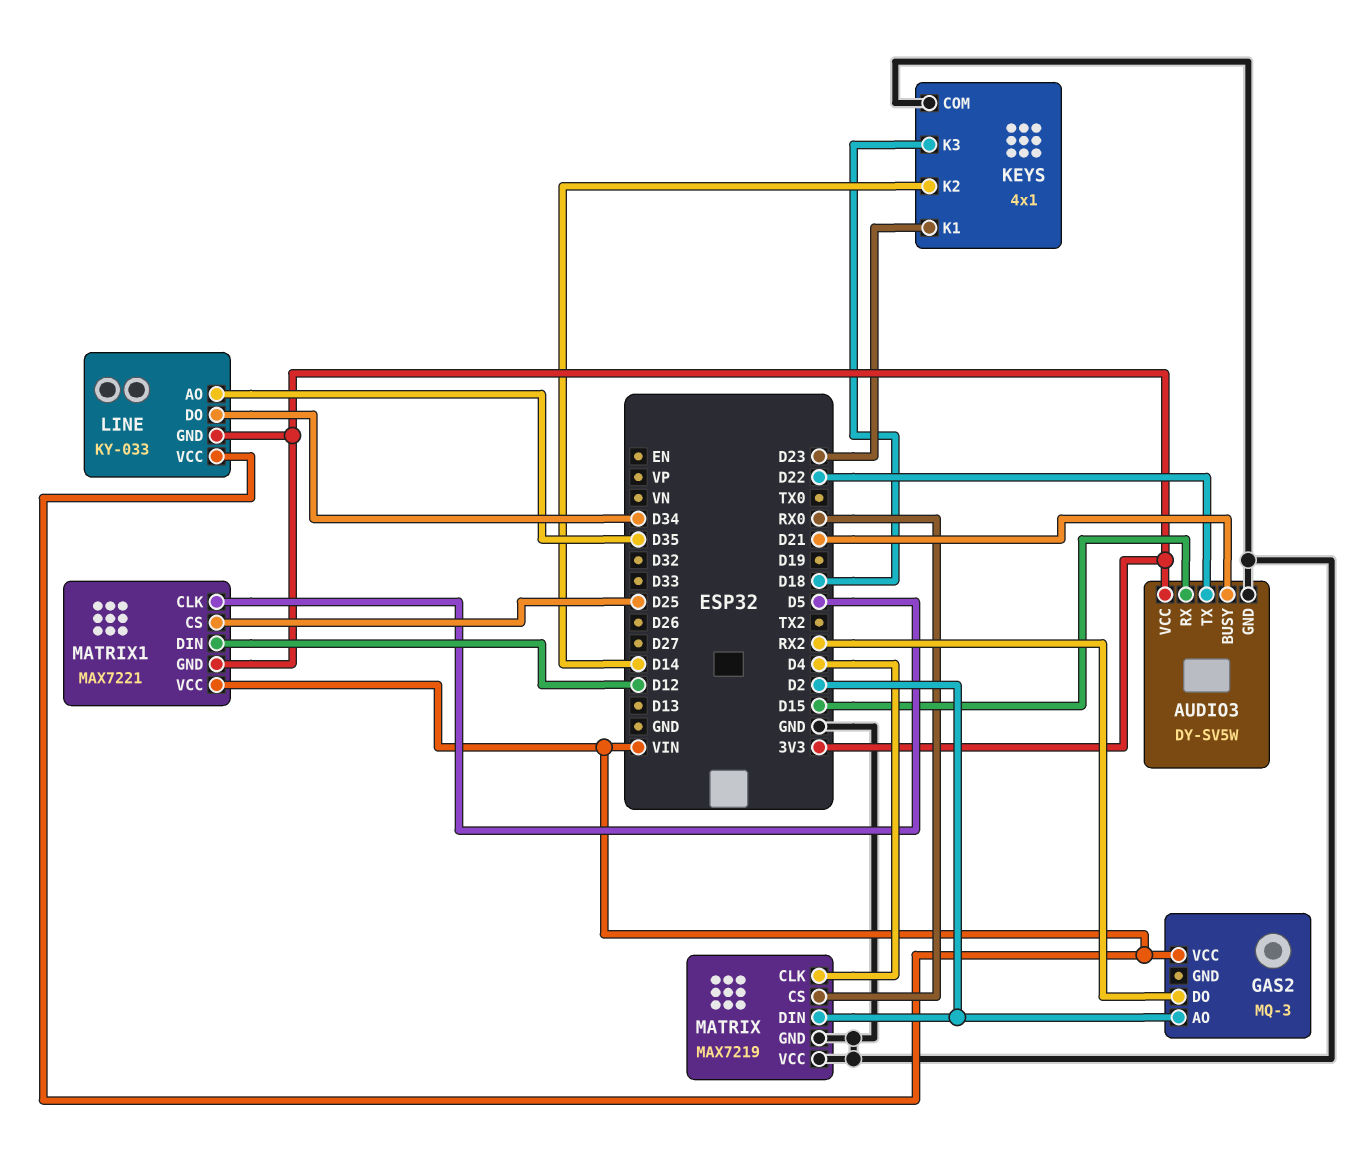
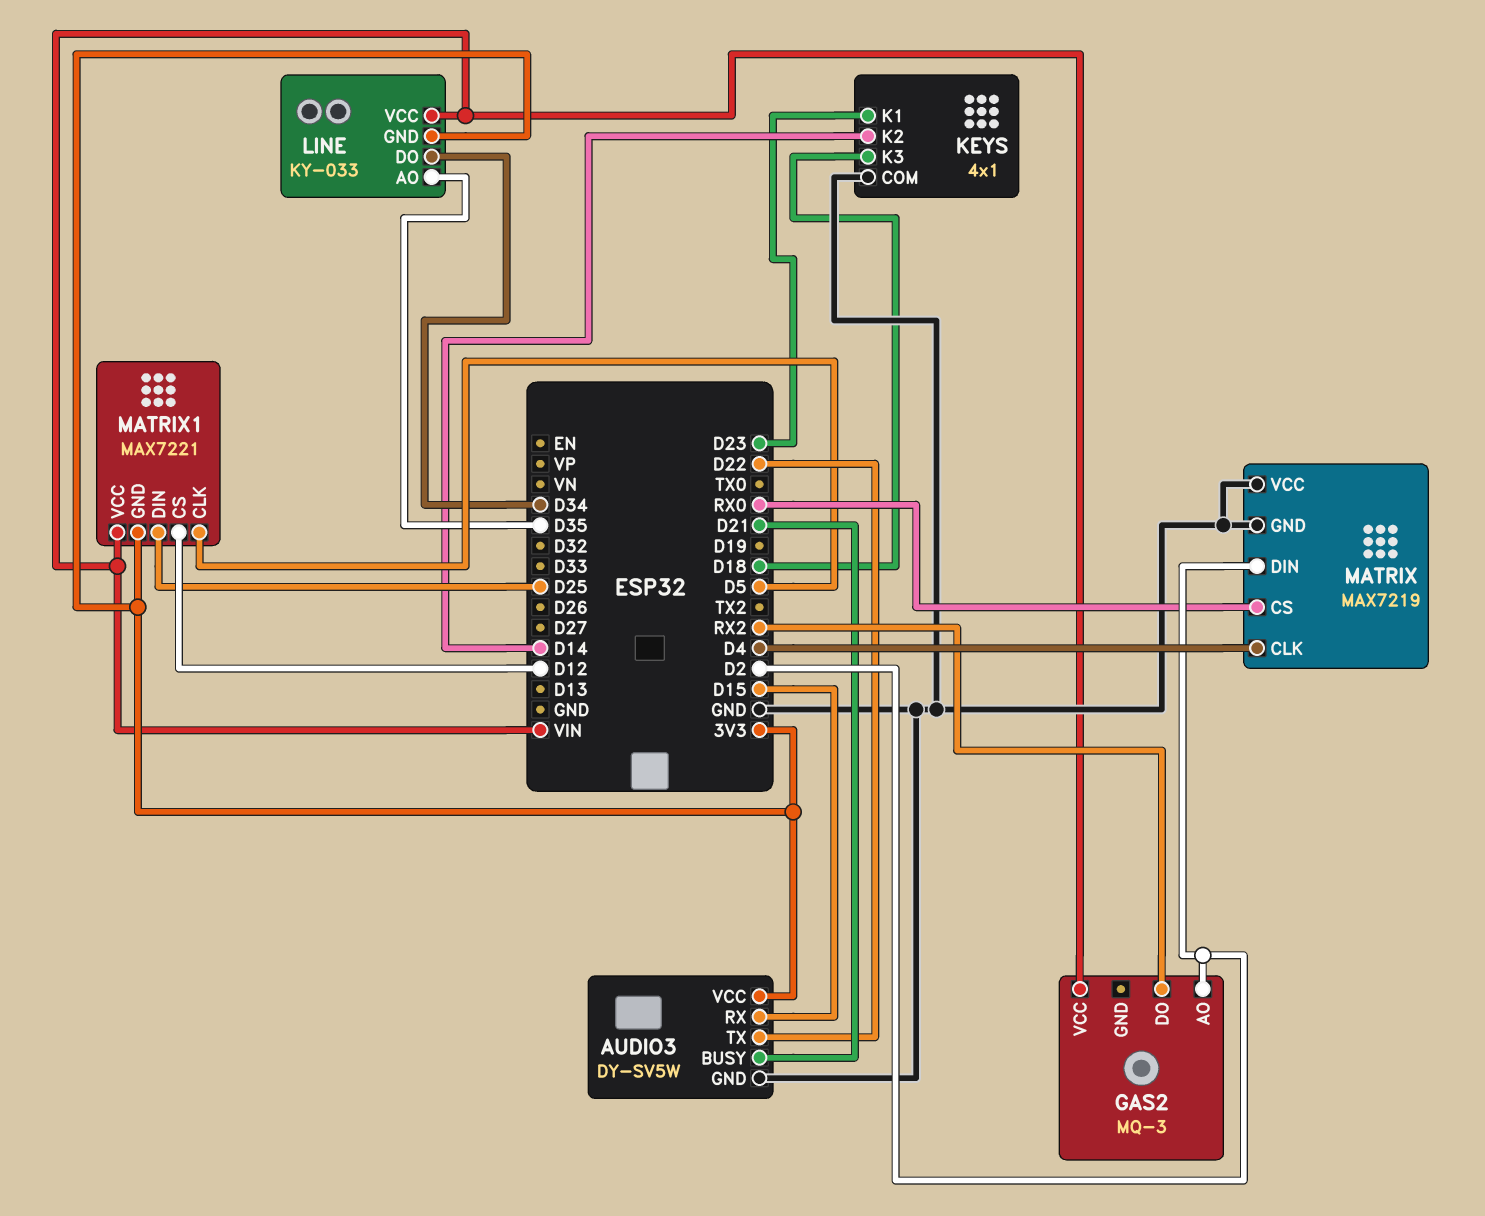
MATRIX1 pin CS: D25 -> D12
MATRIX1 pin DIN: D12 -> D25

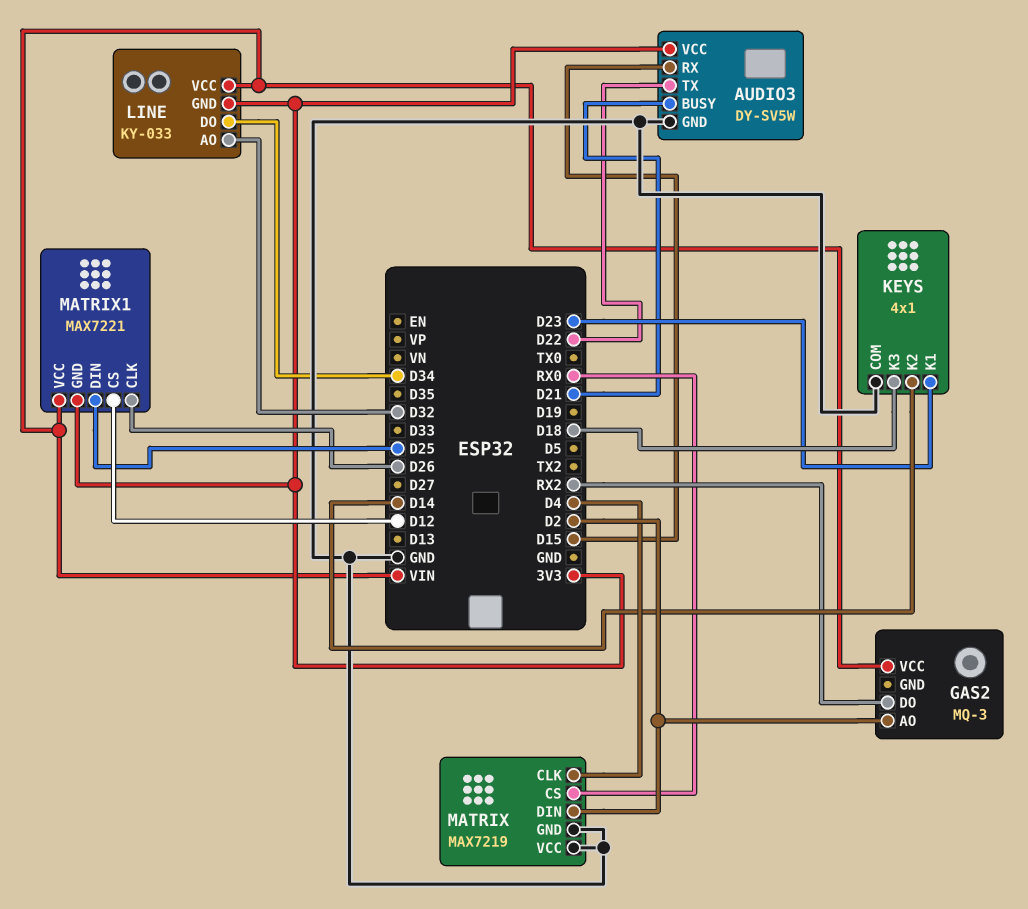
LINE pin AO: D35 -> D32
MATRIX1 pin CLK: D5 -> D26

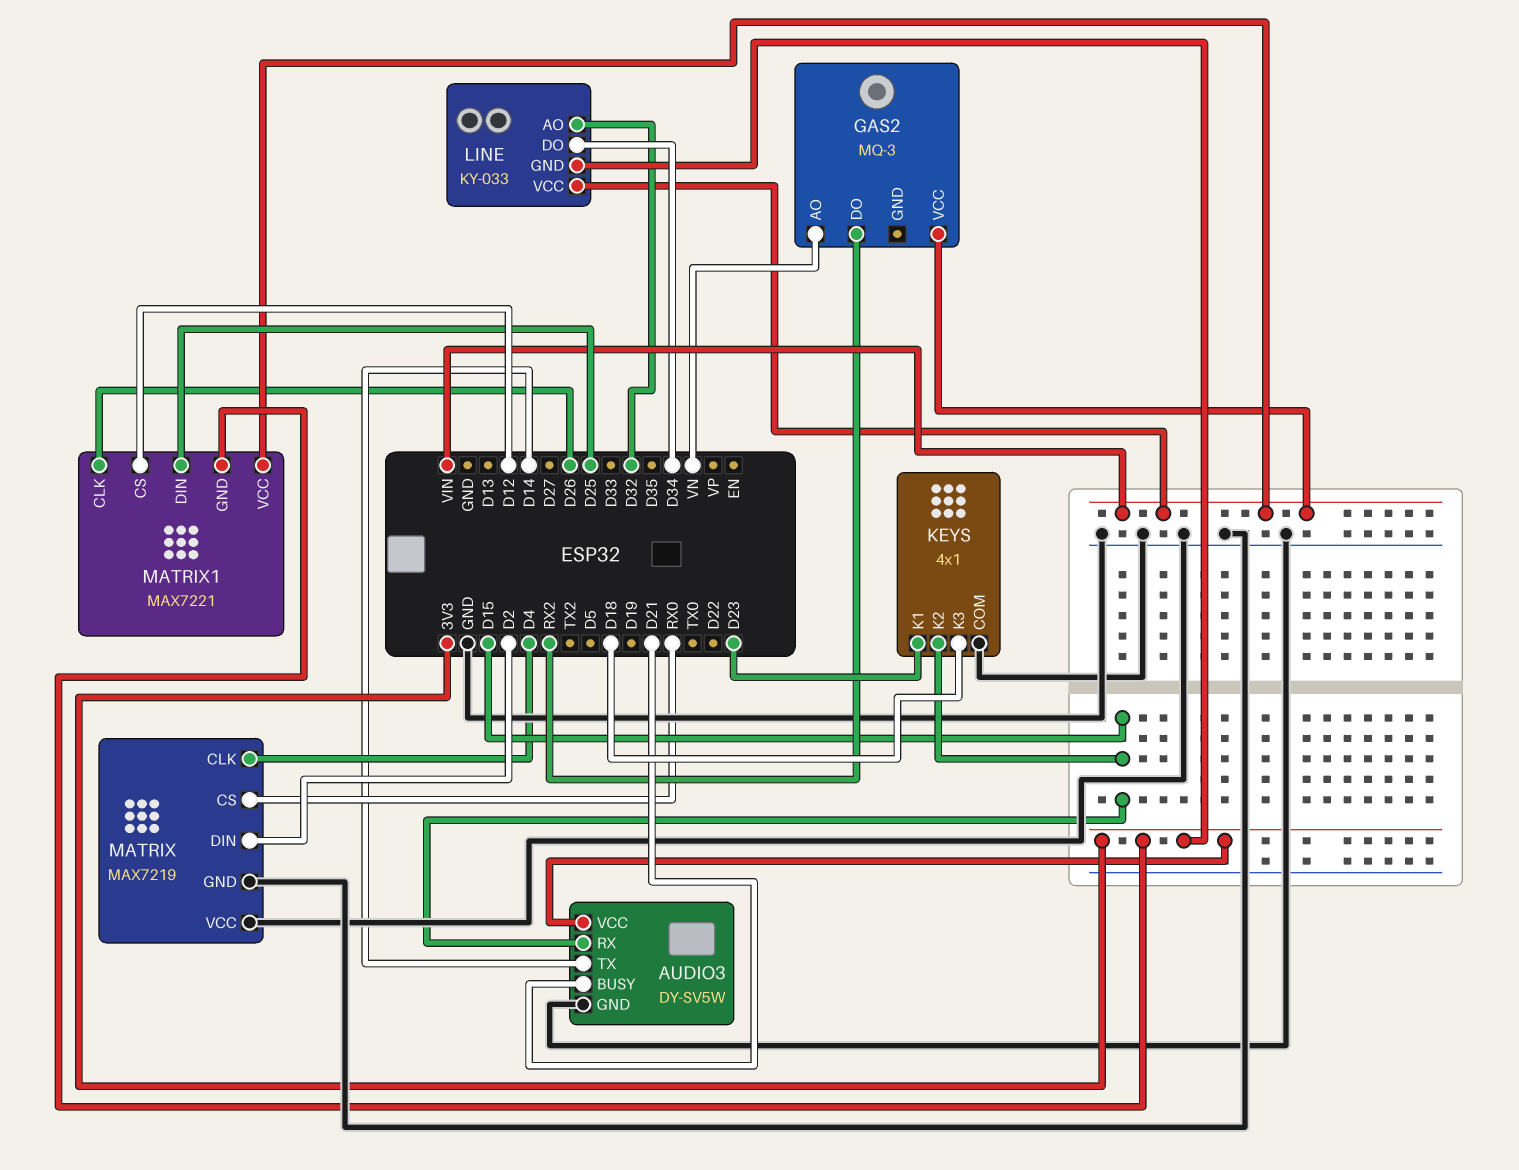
AUDIO3 pin TX: D22 -> D14
GAS2 pin AO: D2 -> VN
KEYS pin K2: D14 -> D15

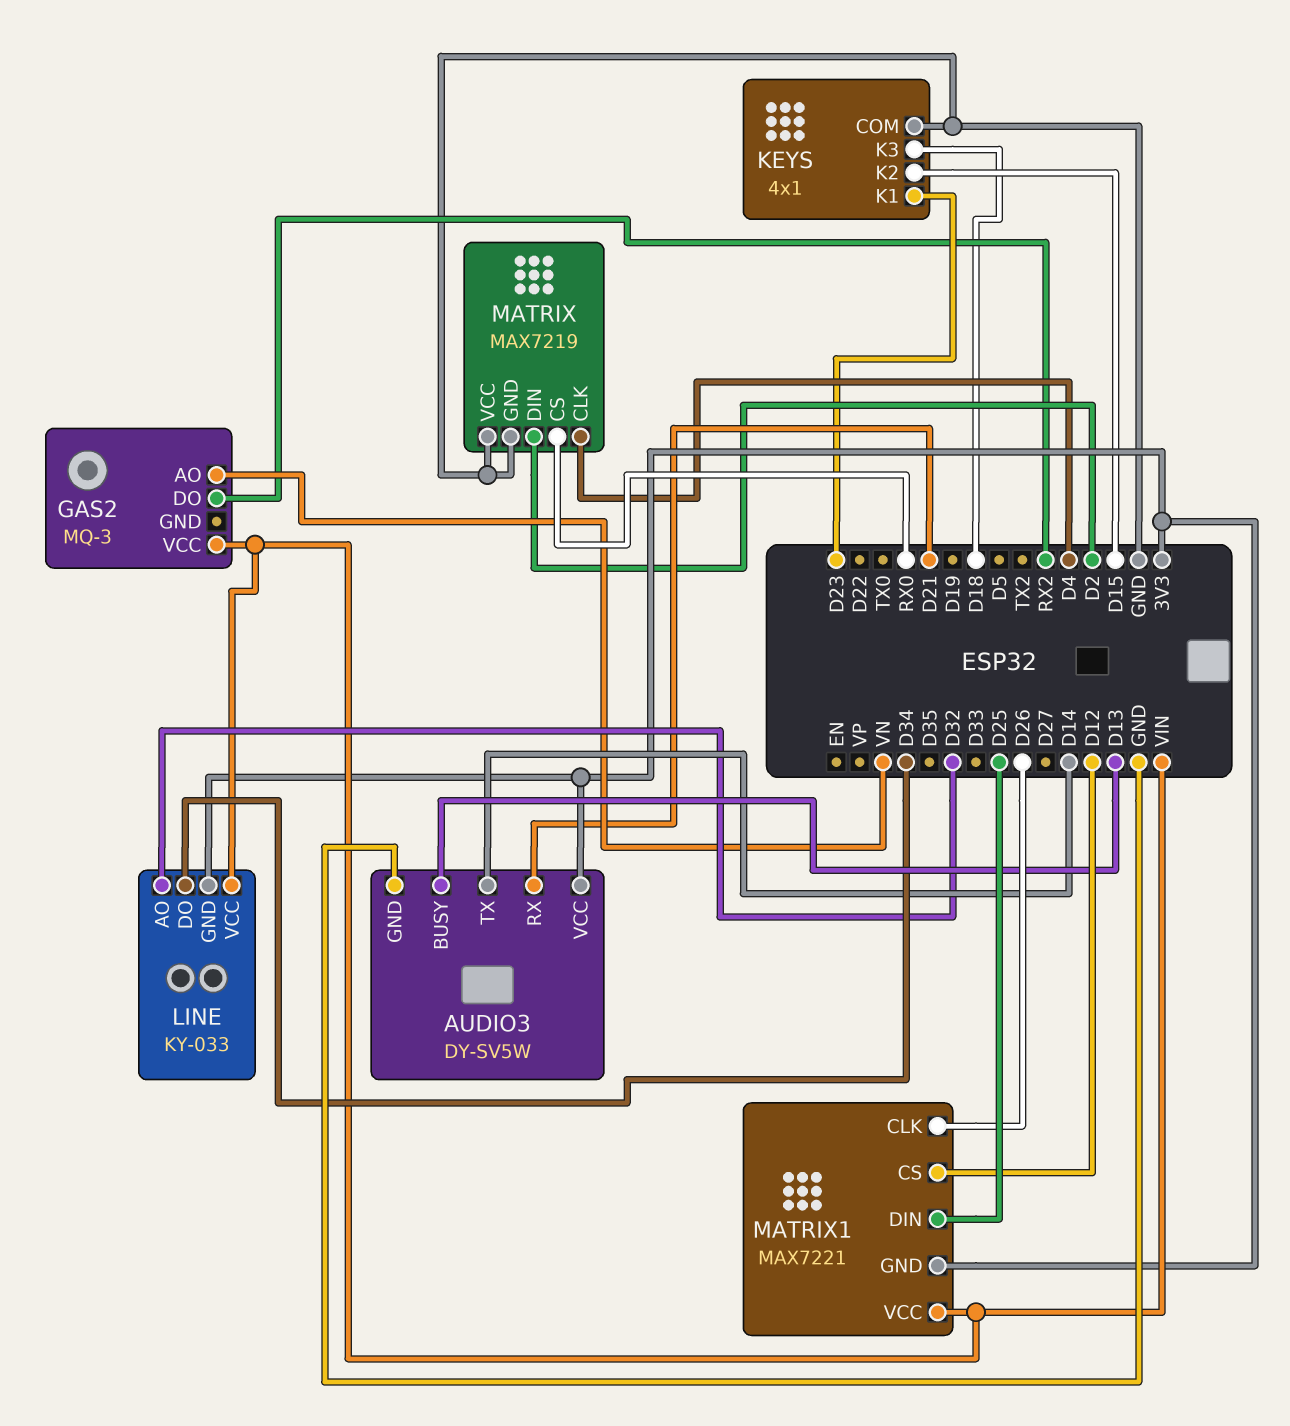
AUDIO3 pin BUSY: D21 -> D13
AUDIO3 pin RX: D15 -> D21

